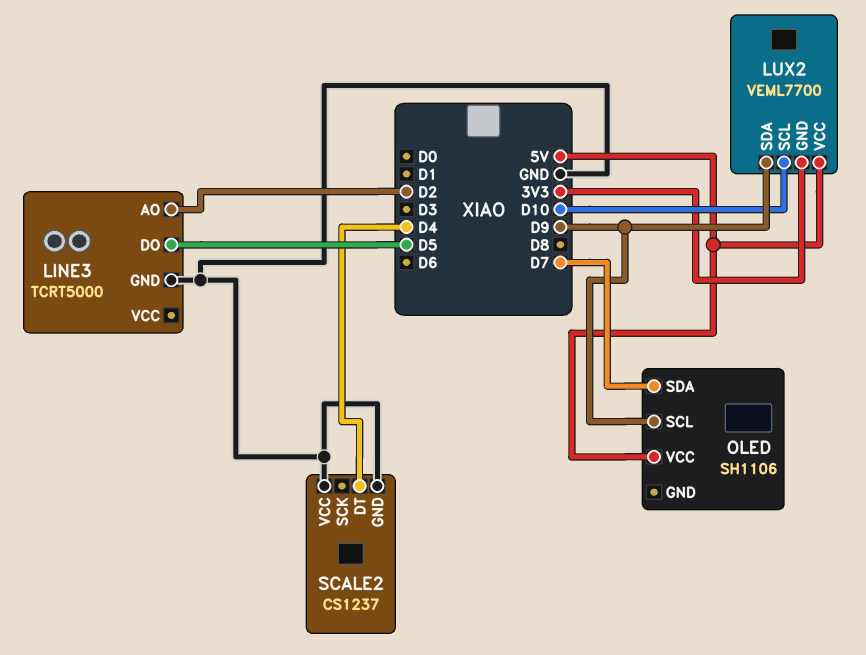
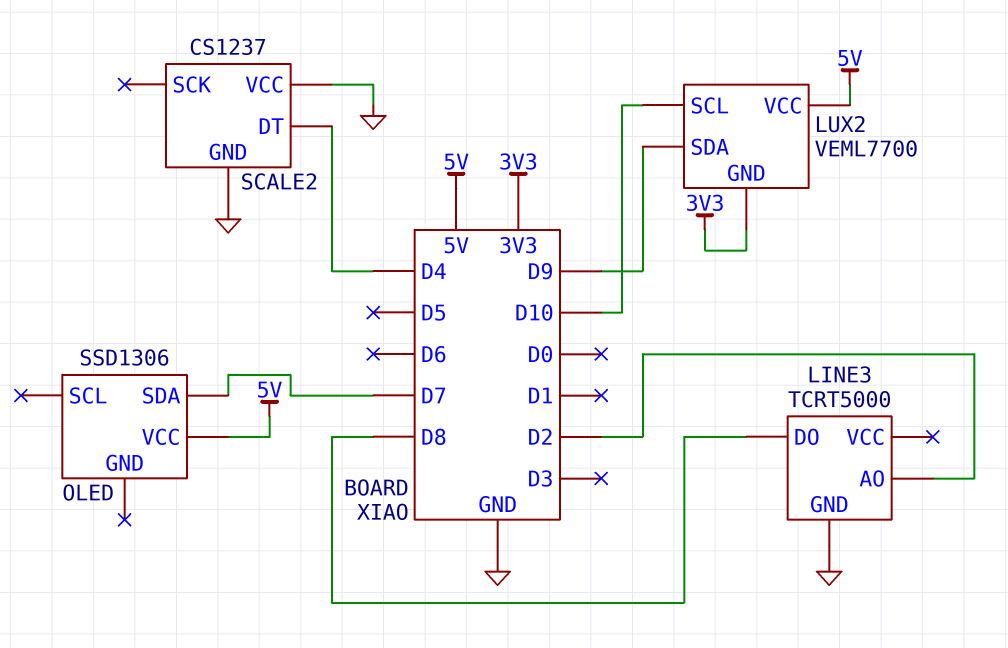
LINE3 pin DO: D5 -> D8
OLED: SH1106 -> SSD1306
OLED pin SCL: D9 -> none

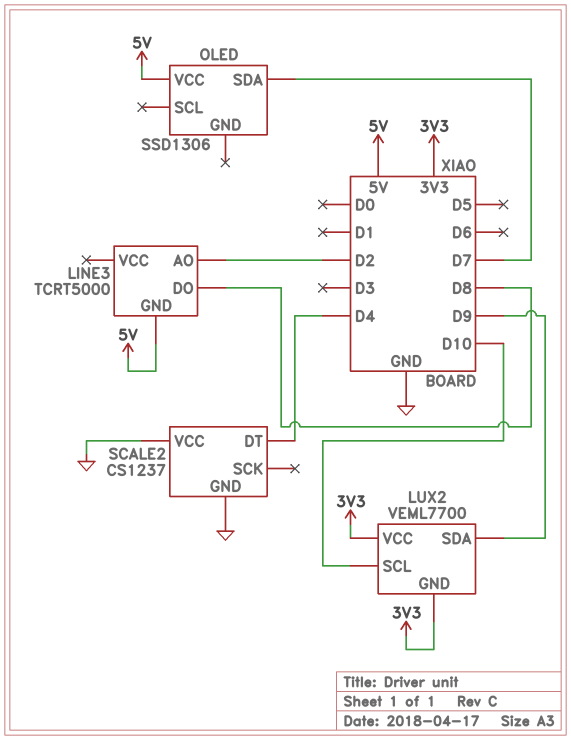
LINE3 pin GND: GND -> 5V
LUX2 pin VCC: 5V -> 3V3

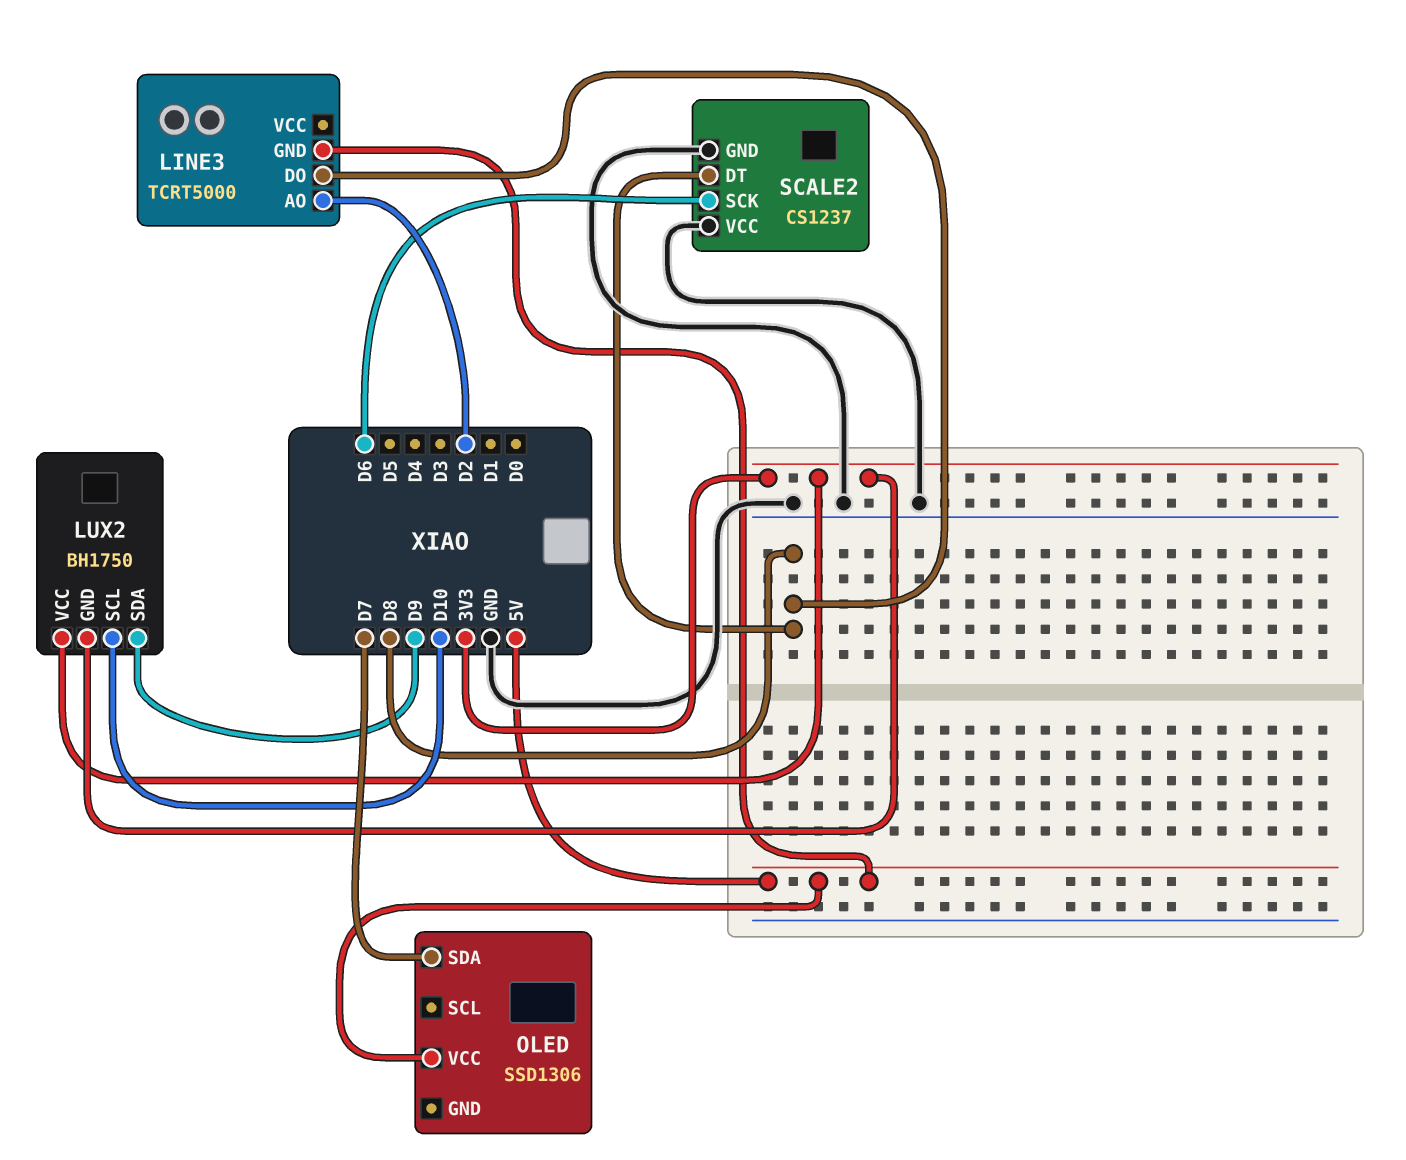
LUX2: VEML7700 -> BH1750
SCALE2 pin DT: D4 -> D8
SCALE2 pin SCK: none -> D6

